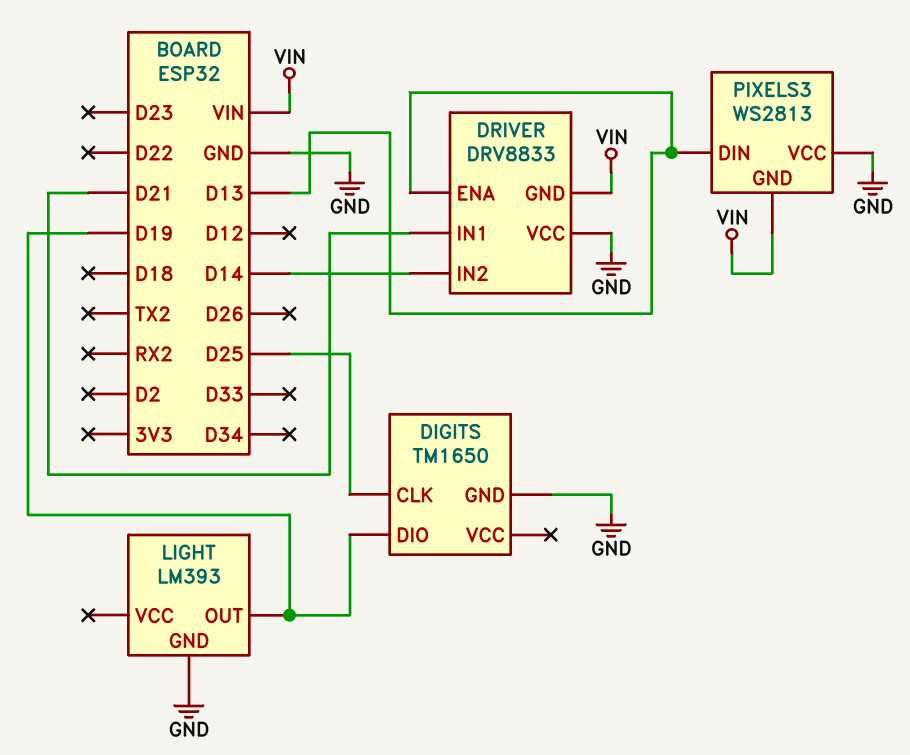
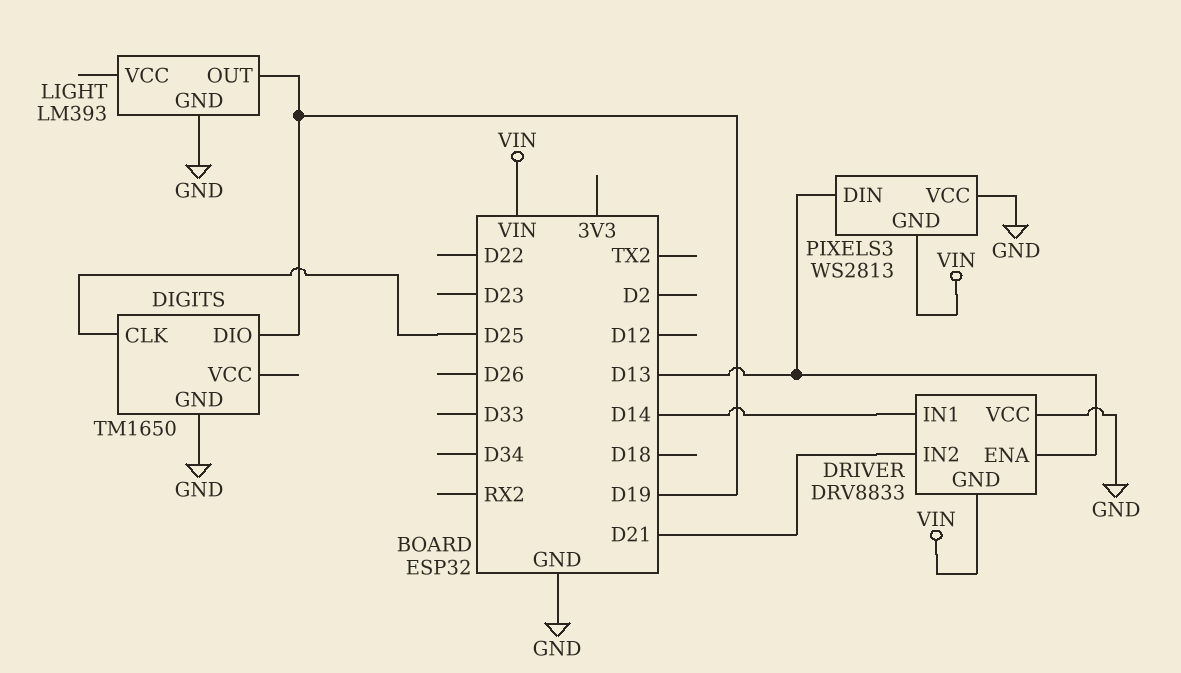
DRIVER pin IN1: D21 -> D14
DRIVER pin IN2: D14 -> D21

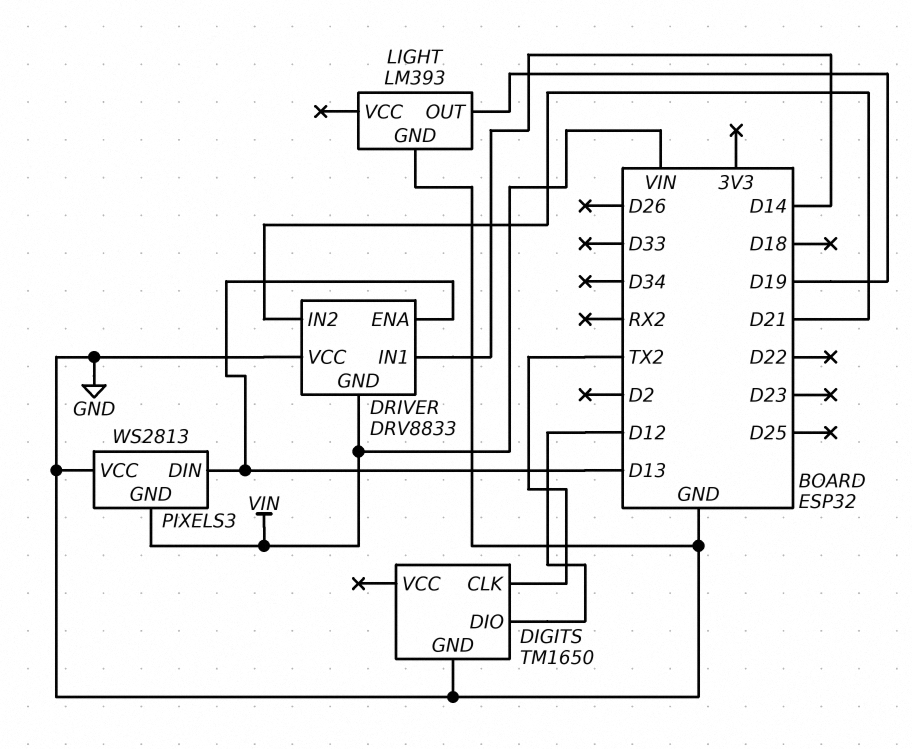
DIGITS pin CLK: D25 -> TX2
DIGITS pin DIO: D19 -> D12

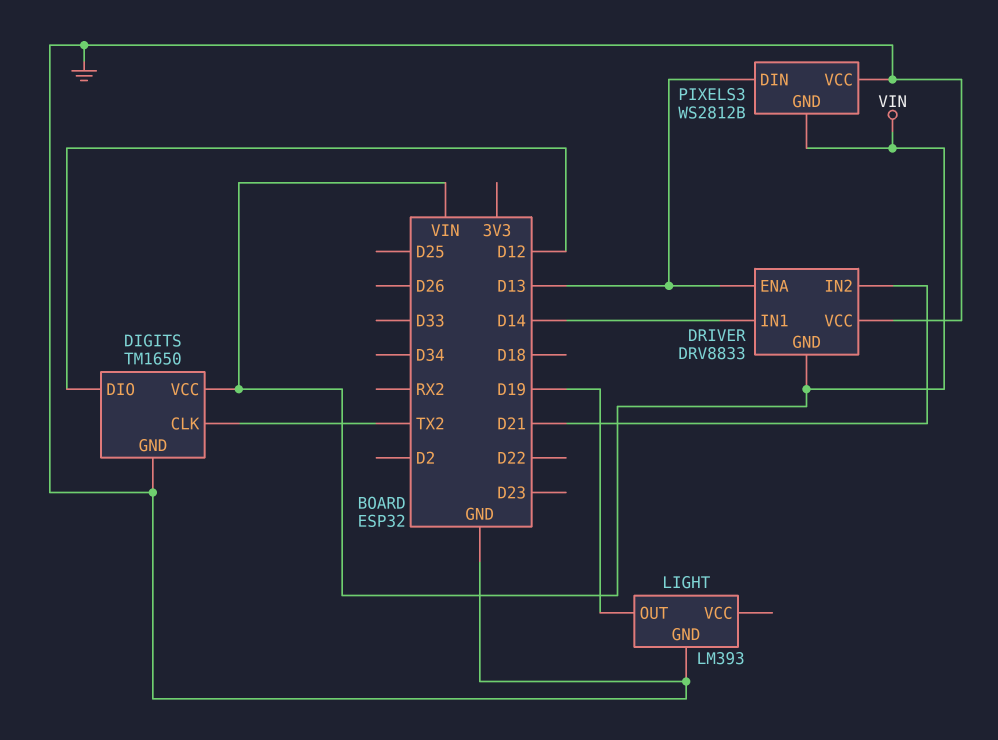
DIGITS pin VCC: none -> VIN
PIXELS3: WS2813 -> WS2812B

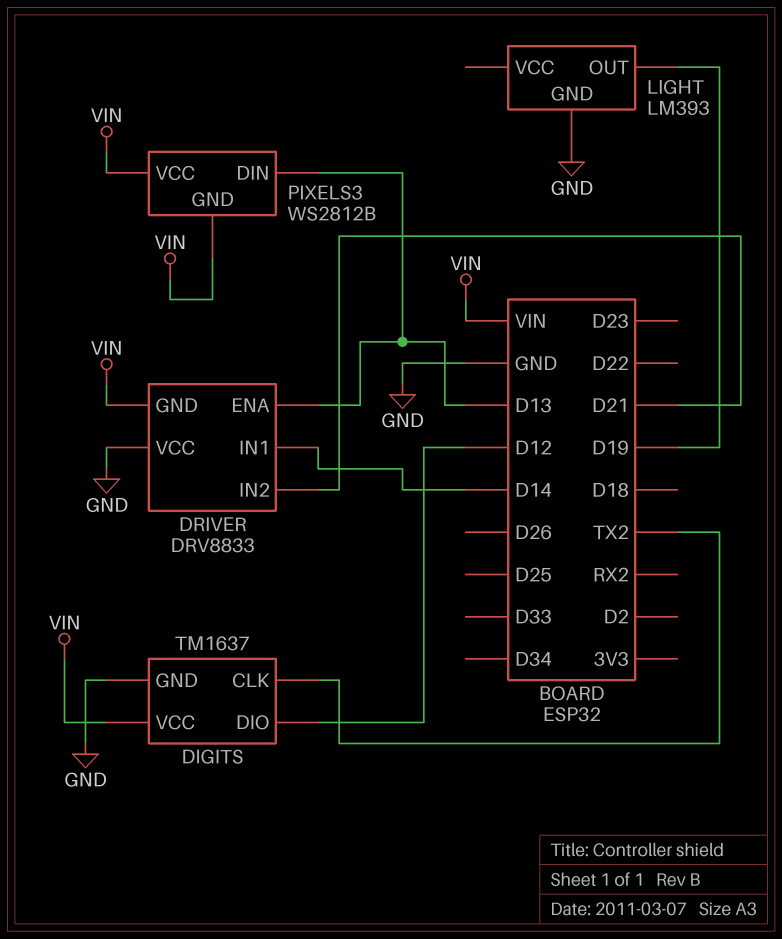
DIGITS: TM1650 -> TM1637
PIXELS3 pin VCC: GND -> VIN

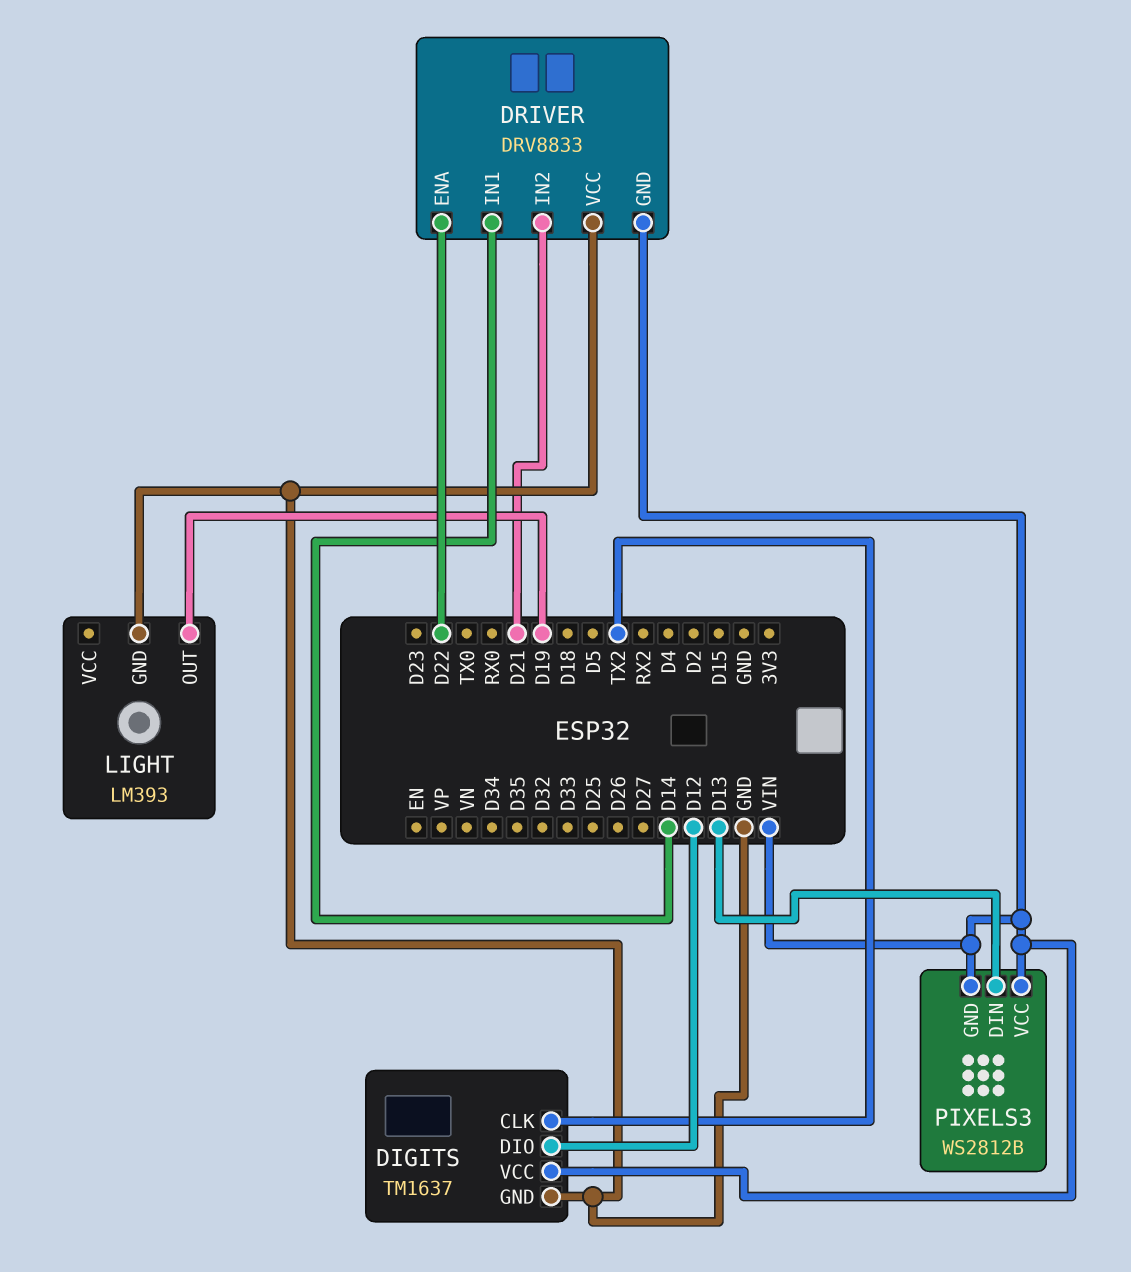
DRIVER pin ENA: D13 -> D22

